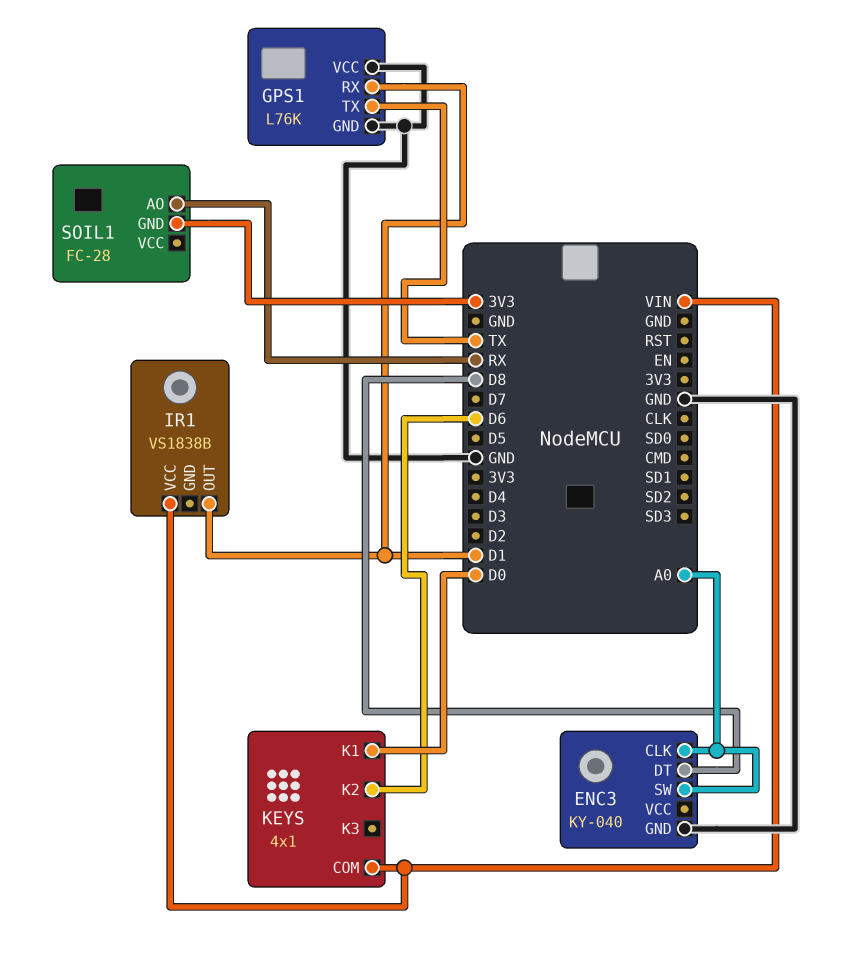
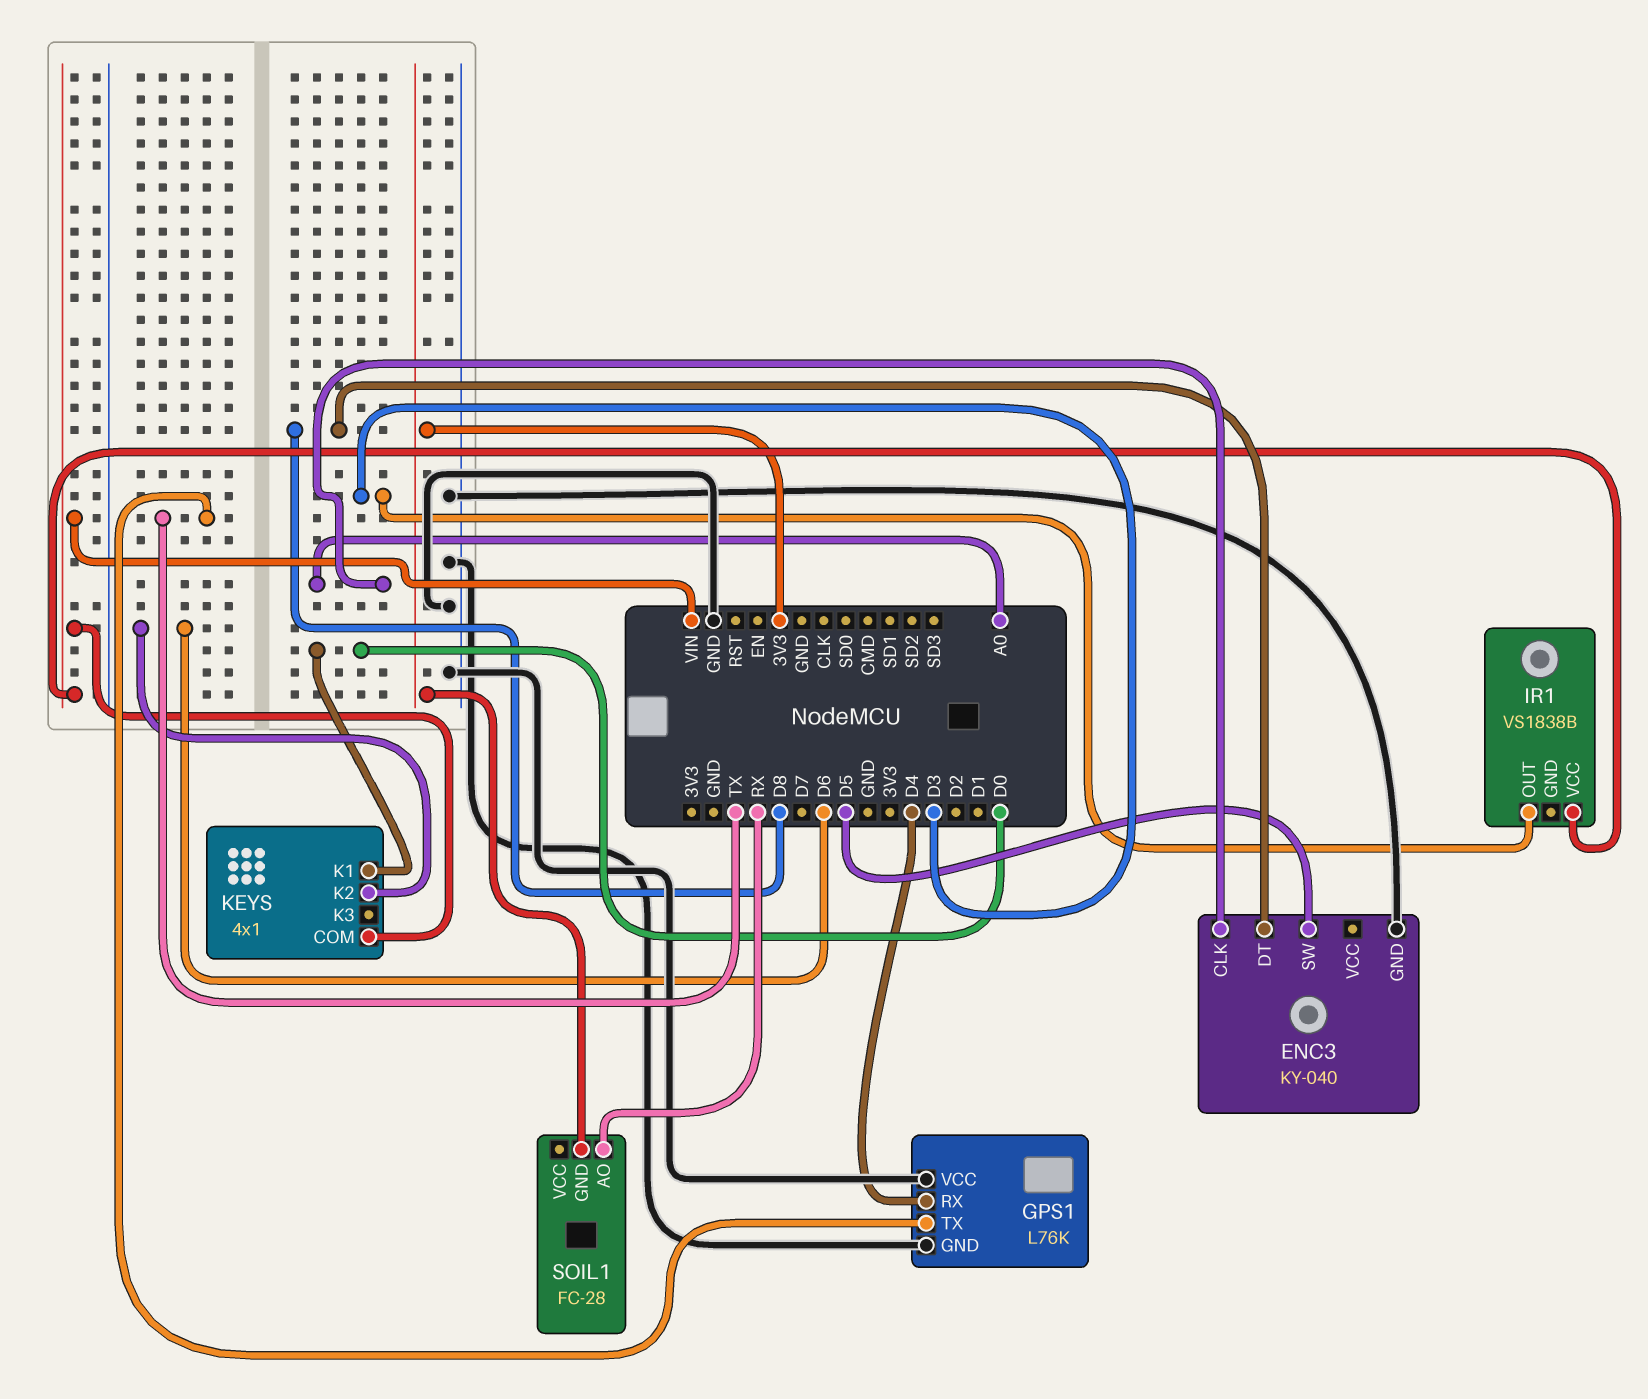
ENC3 pin SW: A0 -> D5
GPS1 pin RX: D1 -> D4
IR1 pin OUT: D1 -> D3

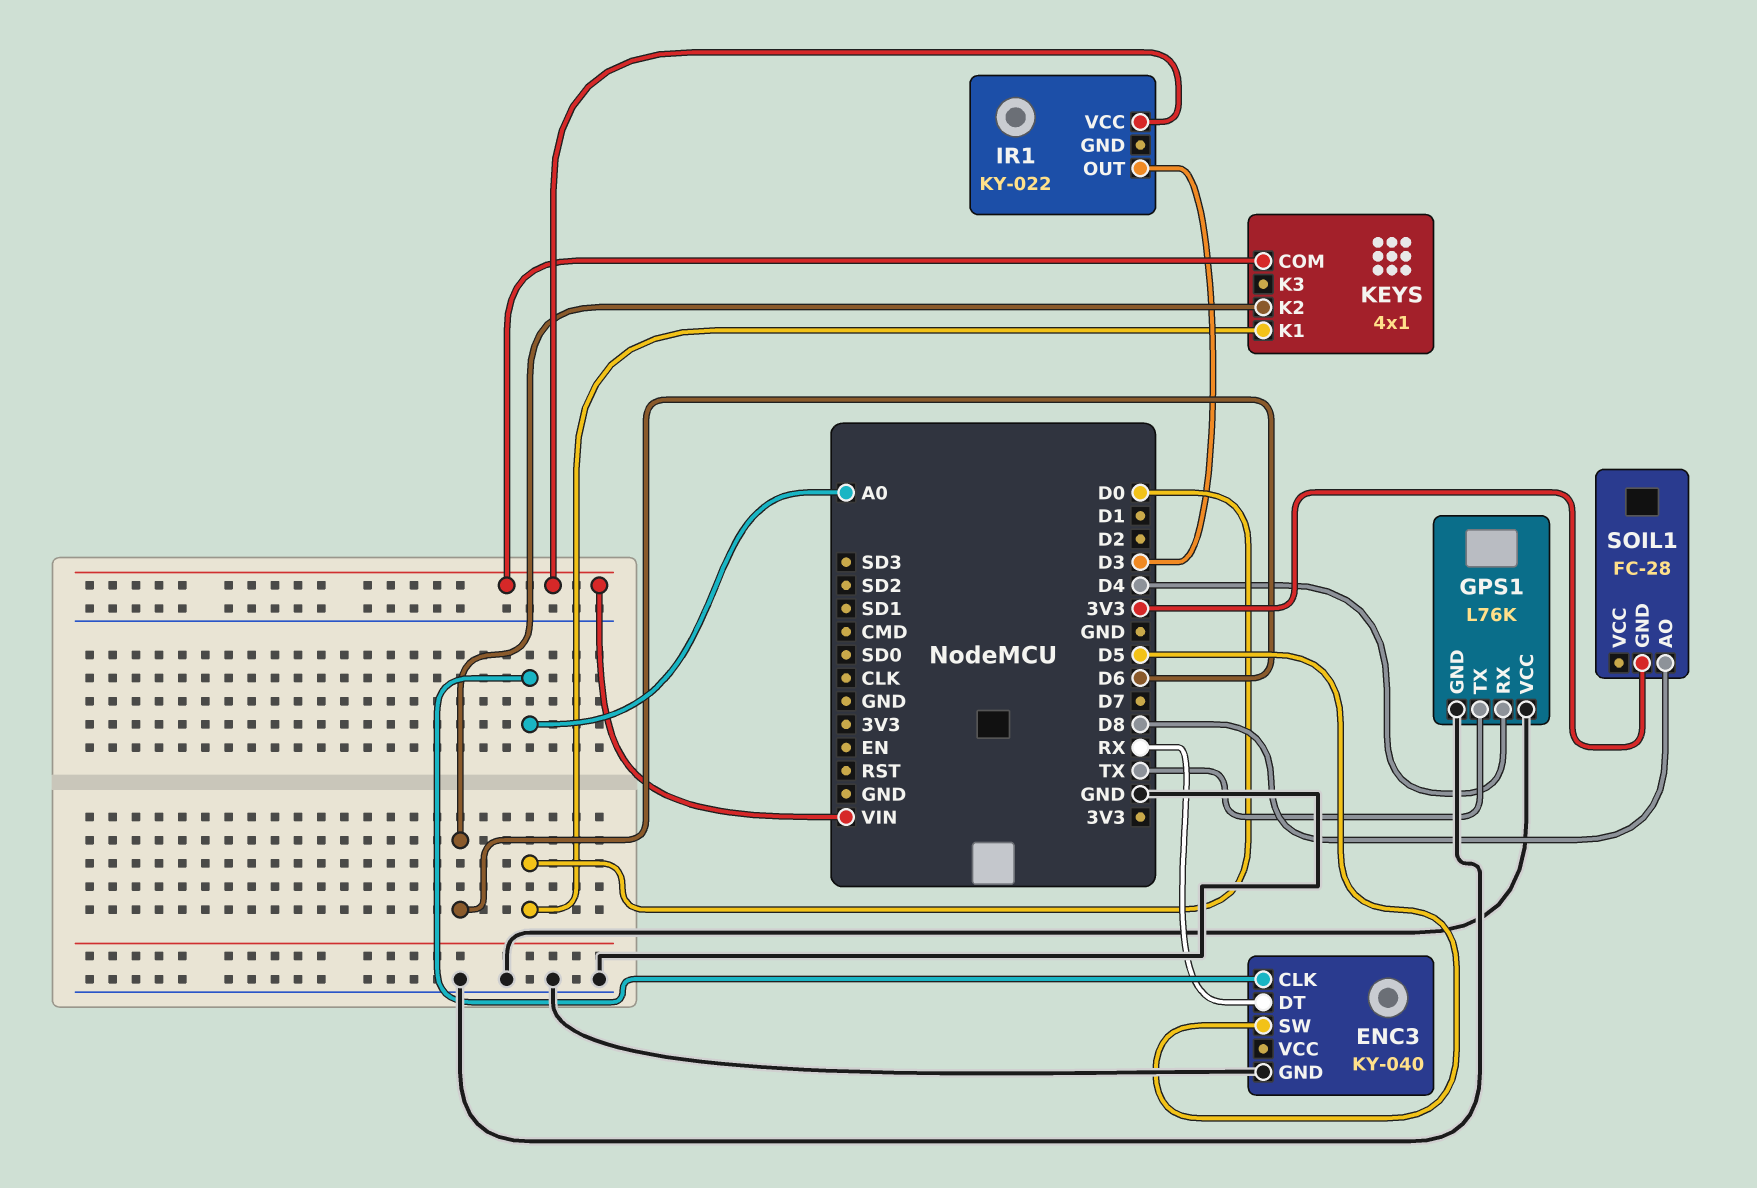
ENC3 pin DT: D8 -> RX
IR1: VS1838B -> KY-022
SOIL1 pin AO: RX -> D8

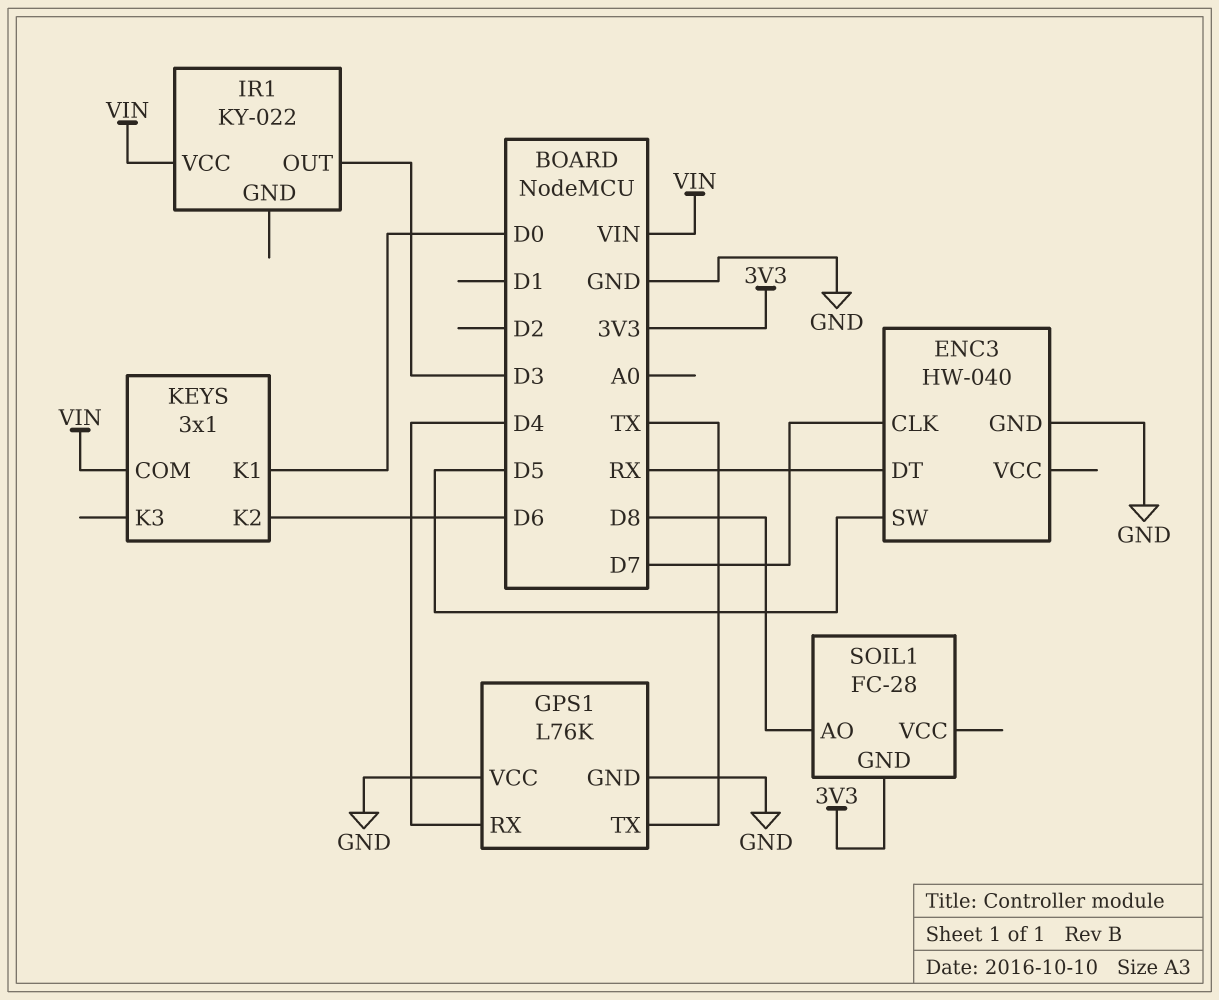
ENC3: KY-040 -> HW-040
ENC3 pin CLK: A0 -> D7
KEYS: 4x1 -> 3x1

